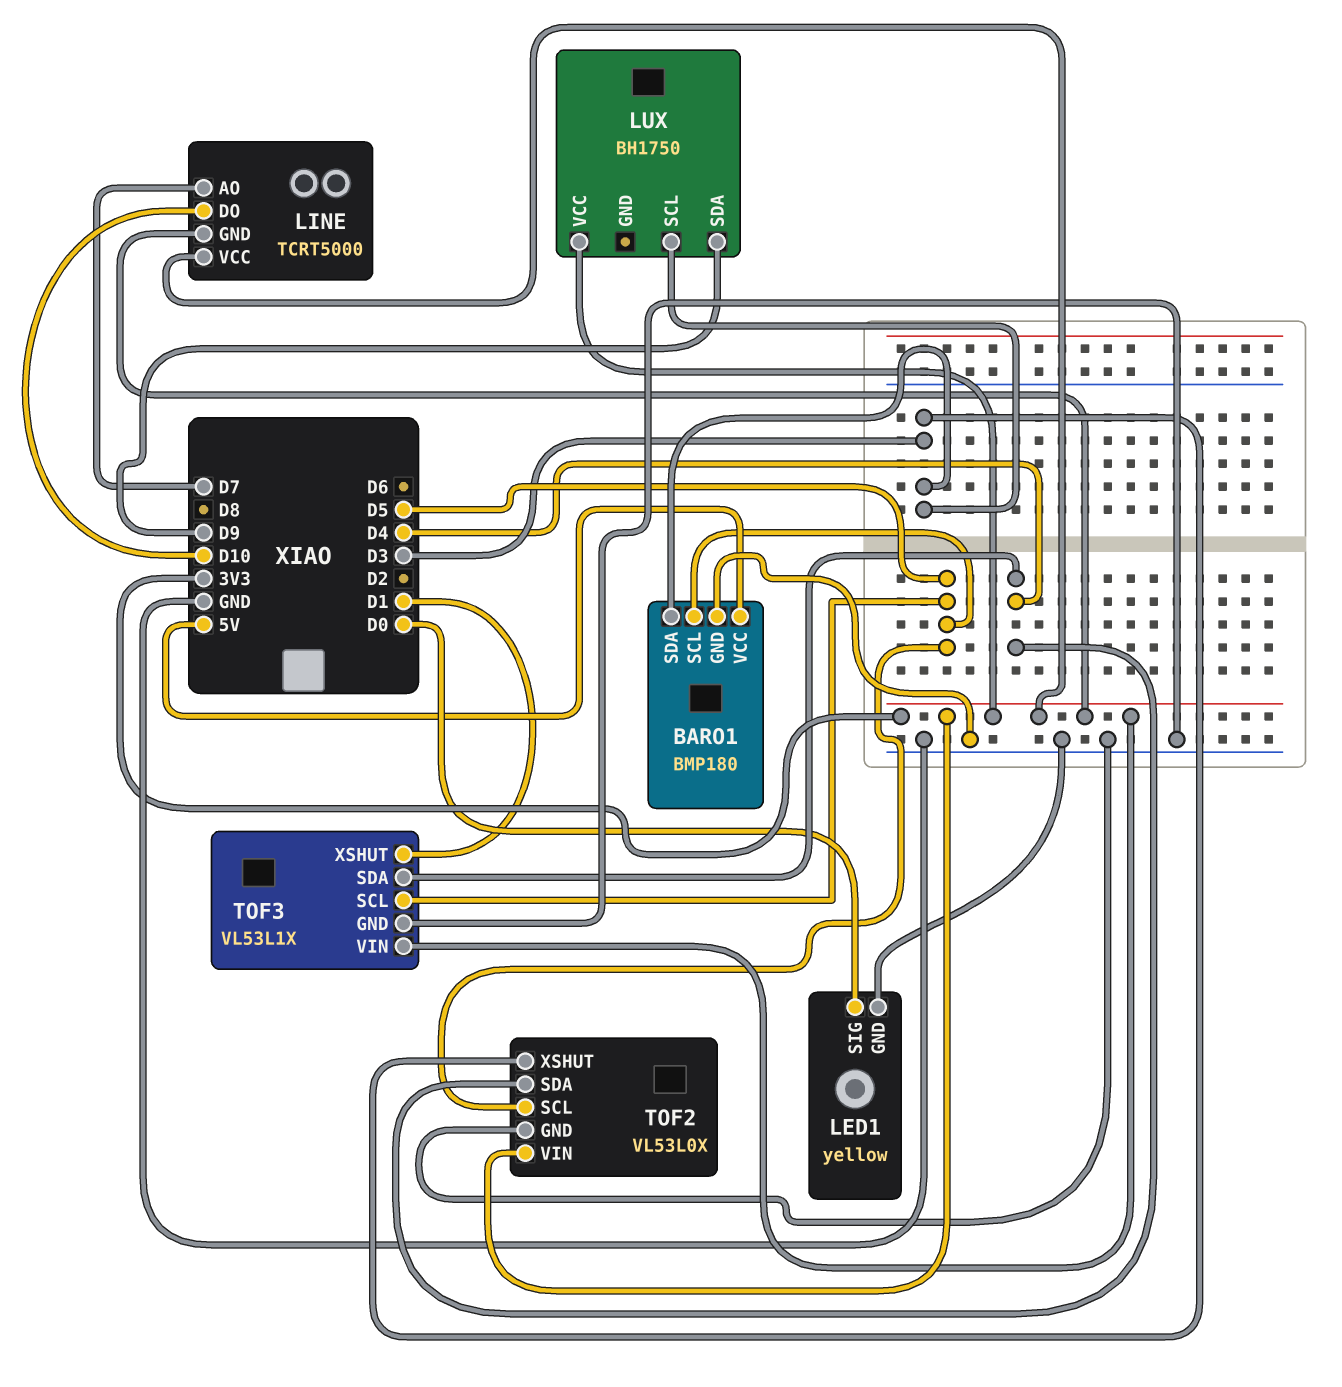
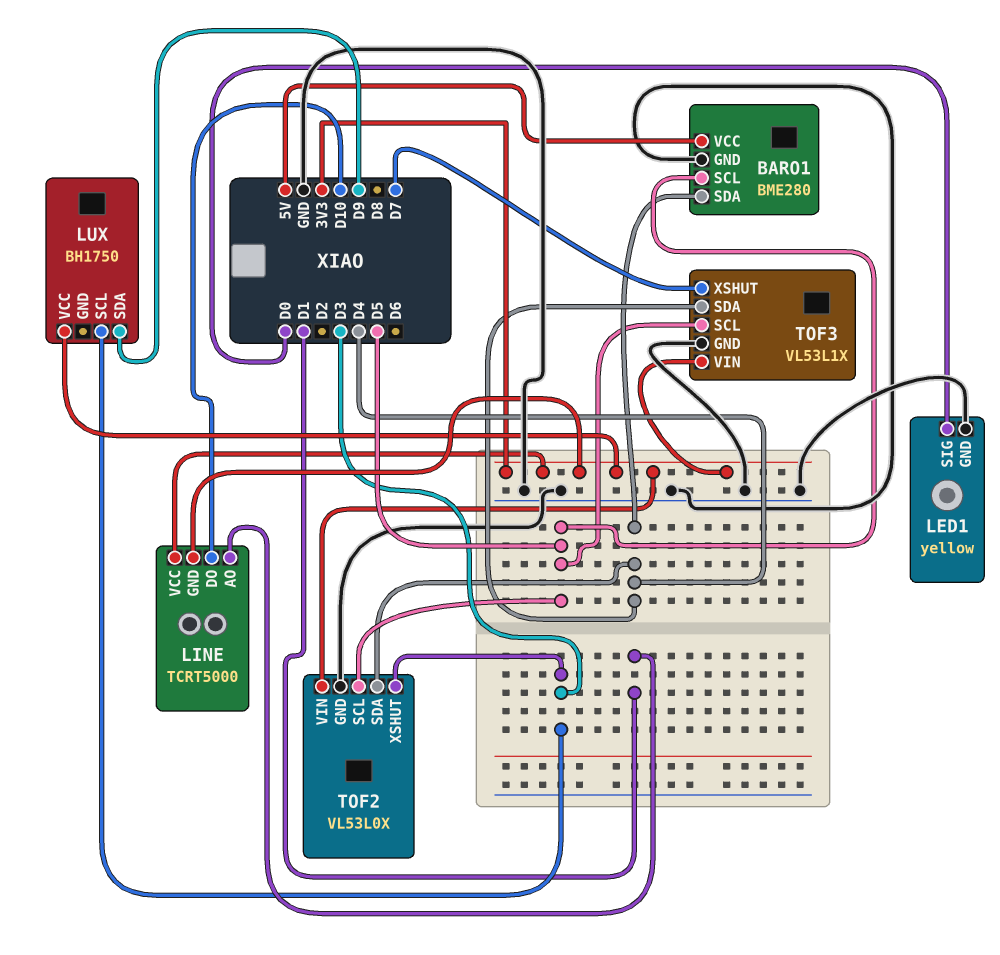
BARO1: BMP180 -> BME280
BARO1 pin SDA: D3 -> D4
LINE pin AO: D7 -> D1
TOF3 pin XSHUT: D1 -> D7

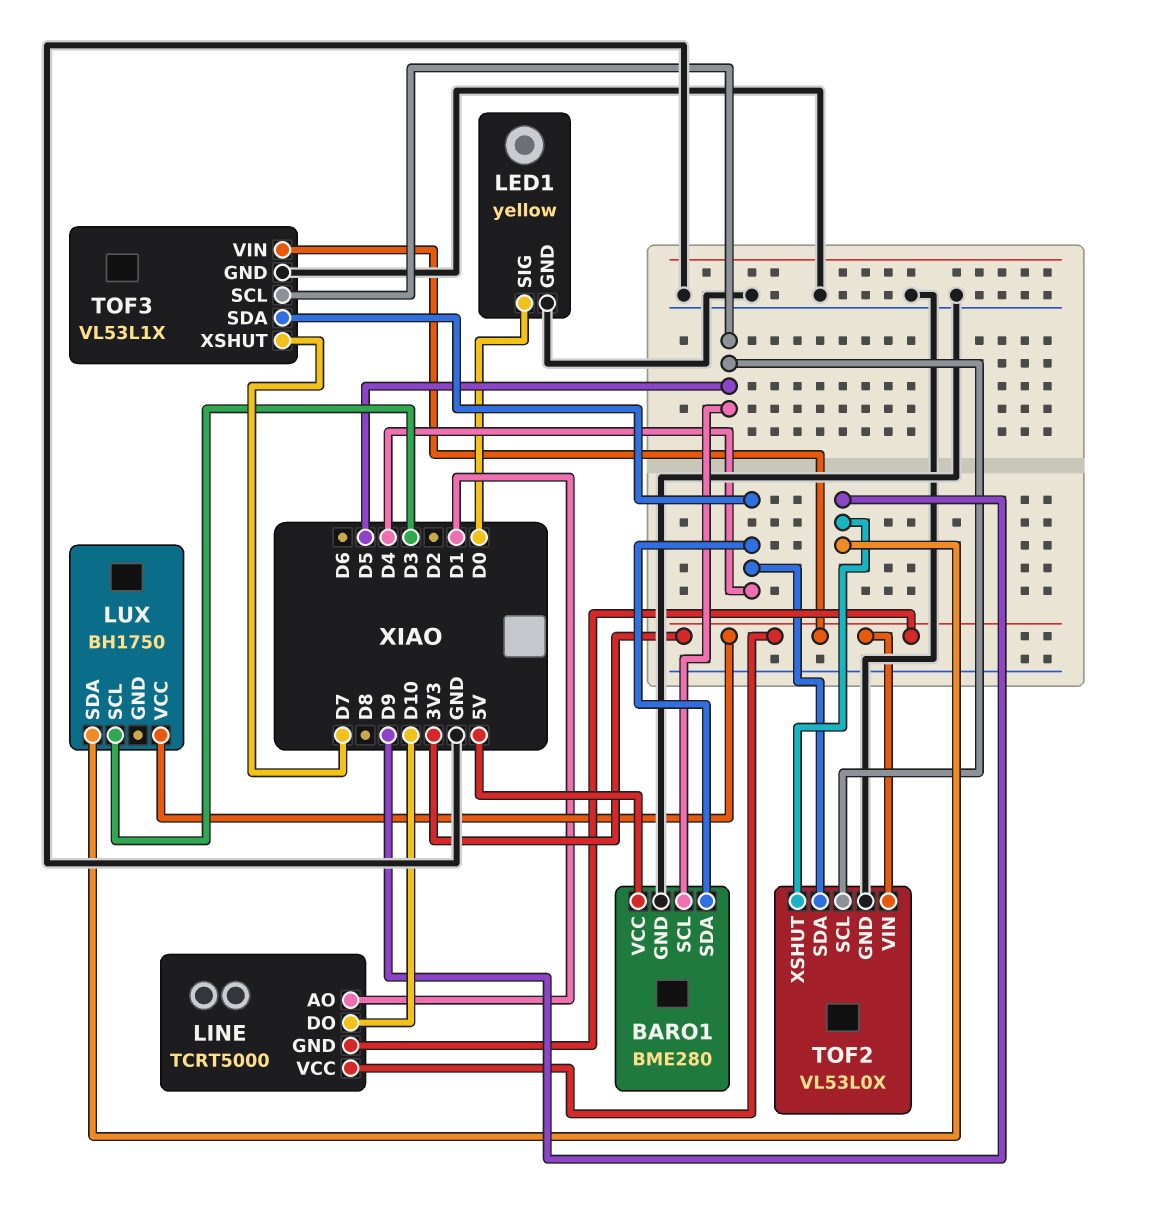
TOF2 pin XSHUT: D3 -> D9

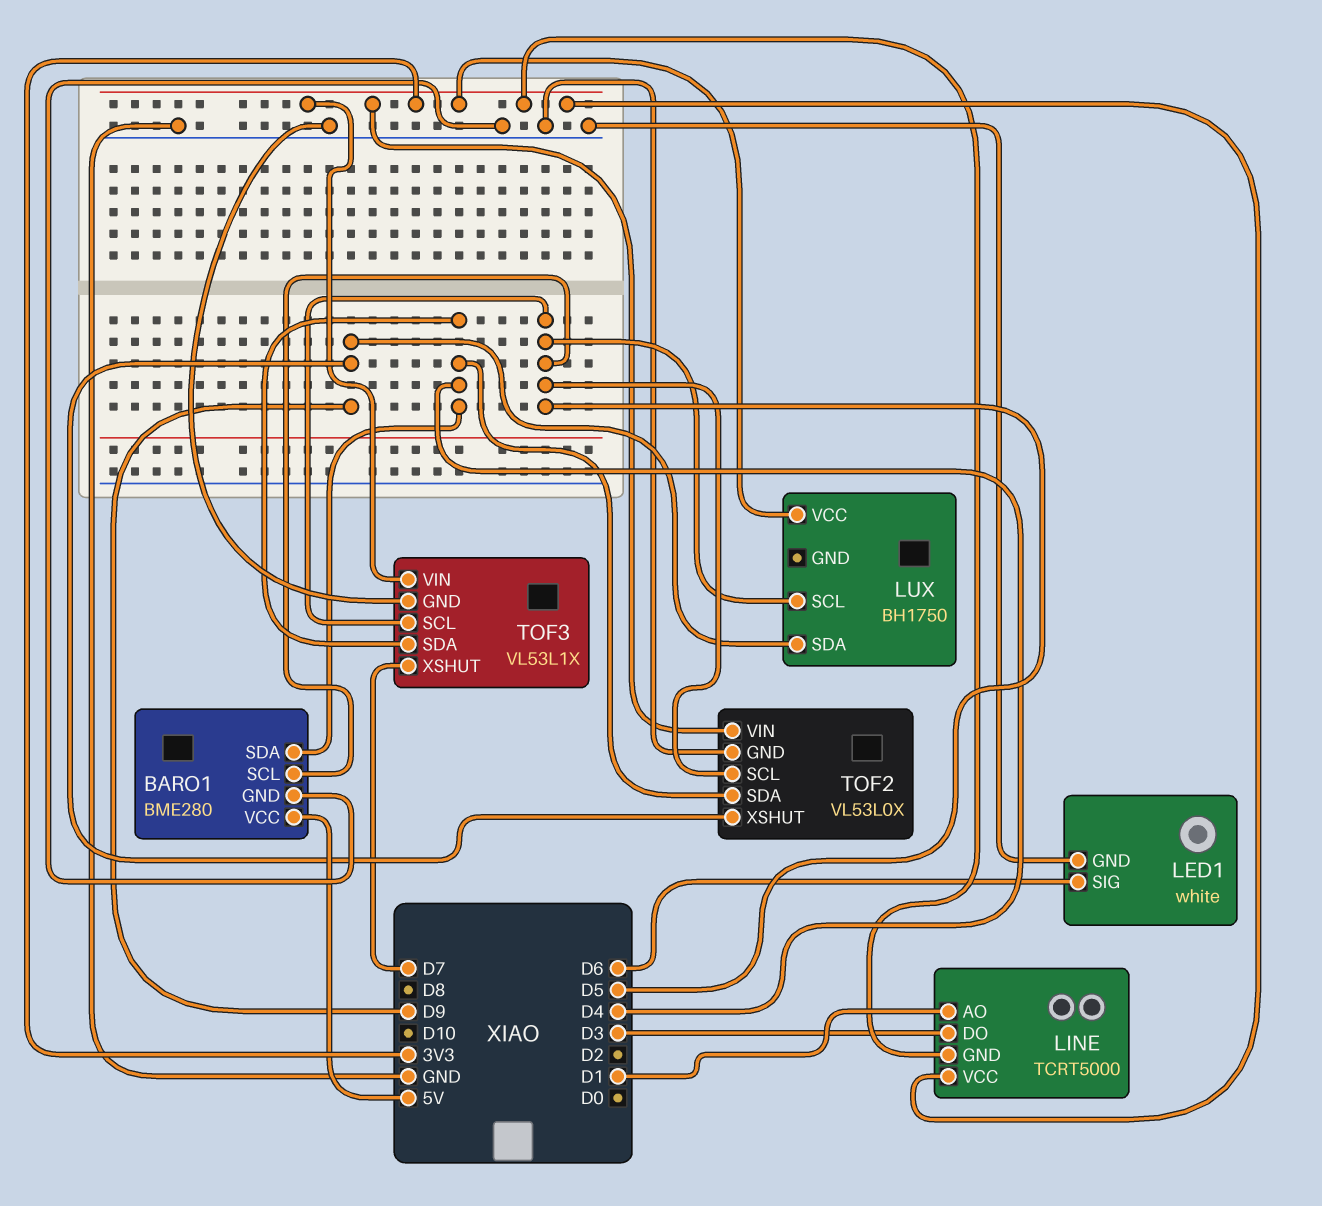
LED1: yellow -> white
LED1 pin SIG: D0 -> D6
LINE pin DO: D10 -> D3
LUX pin SCL: D3 -> D5

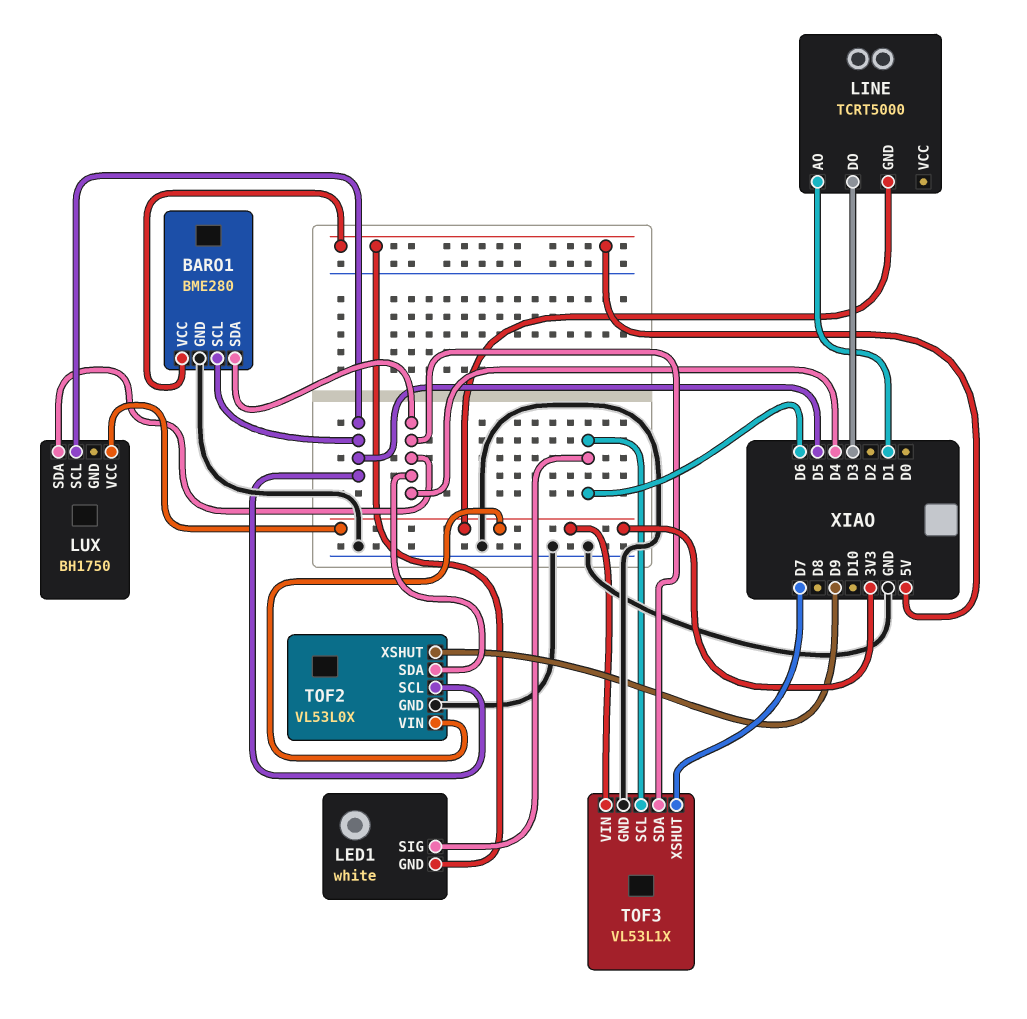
LED1 pin GND: GND -> 5V
LINE pin VCC: 3V3 -> none
LUX pin SDA: D9 -> D4
TOF3 pin SCL: D5 -> D6

